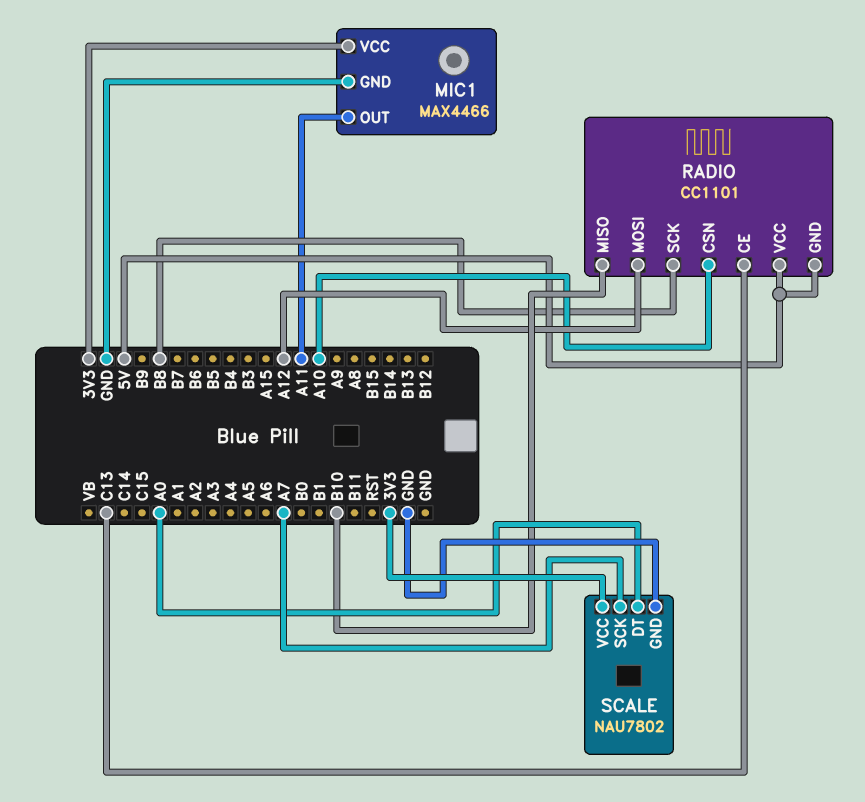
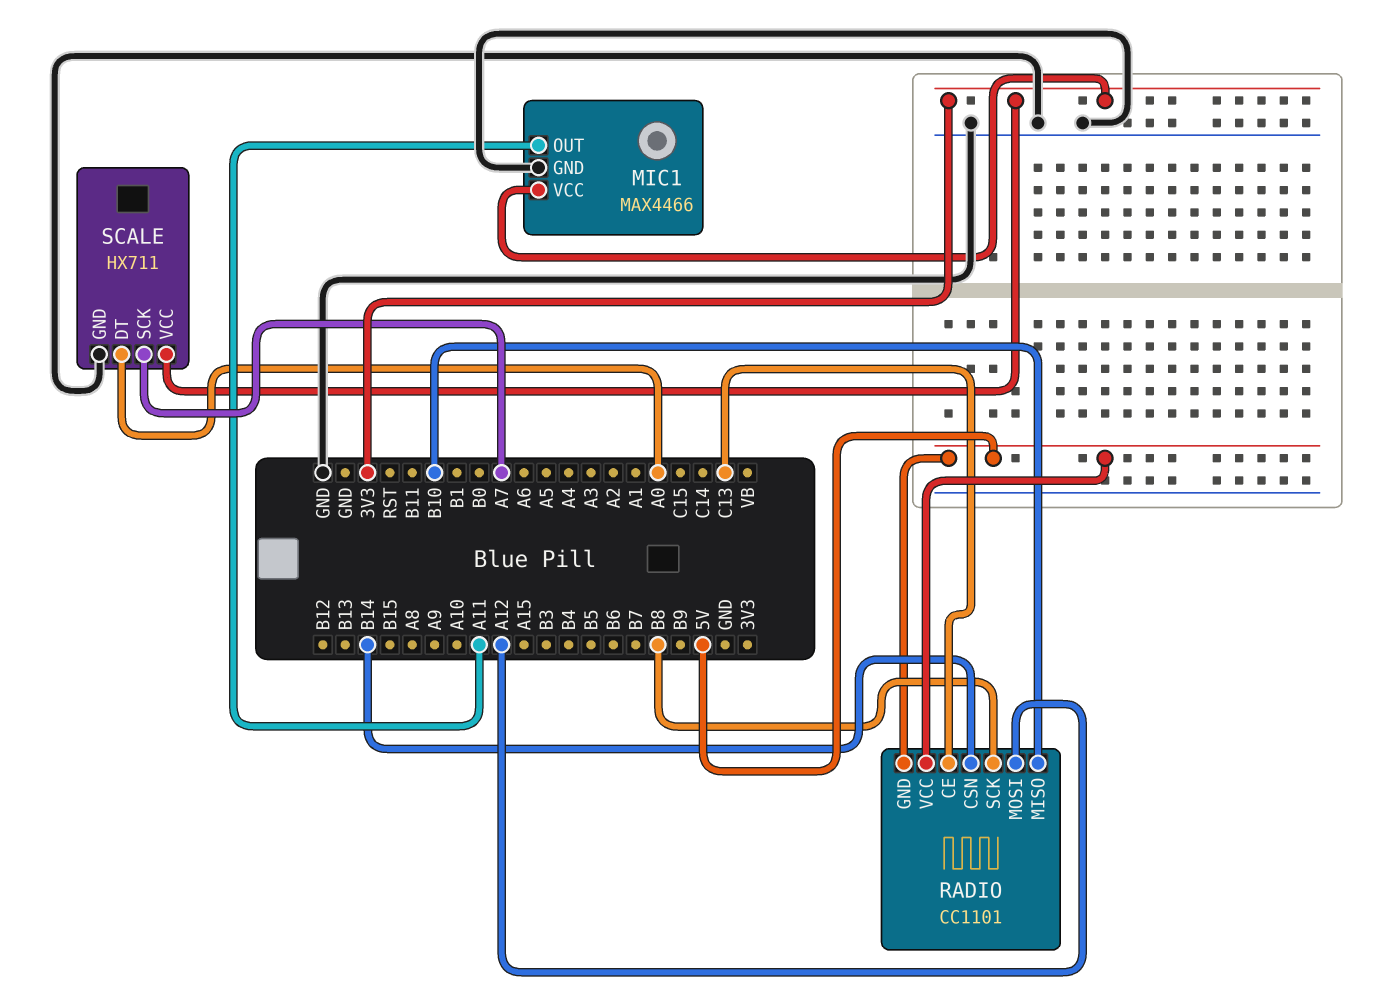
RADIO pin CSN: A10 -> B14
SCALE: NAU7802 -> HX711

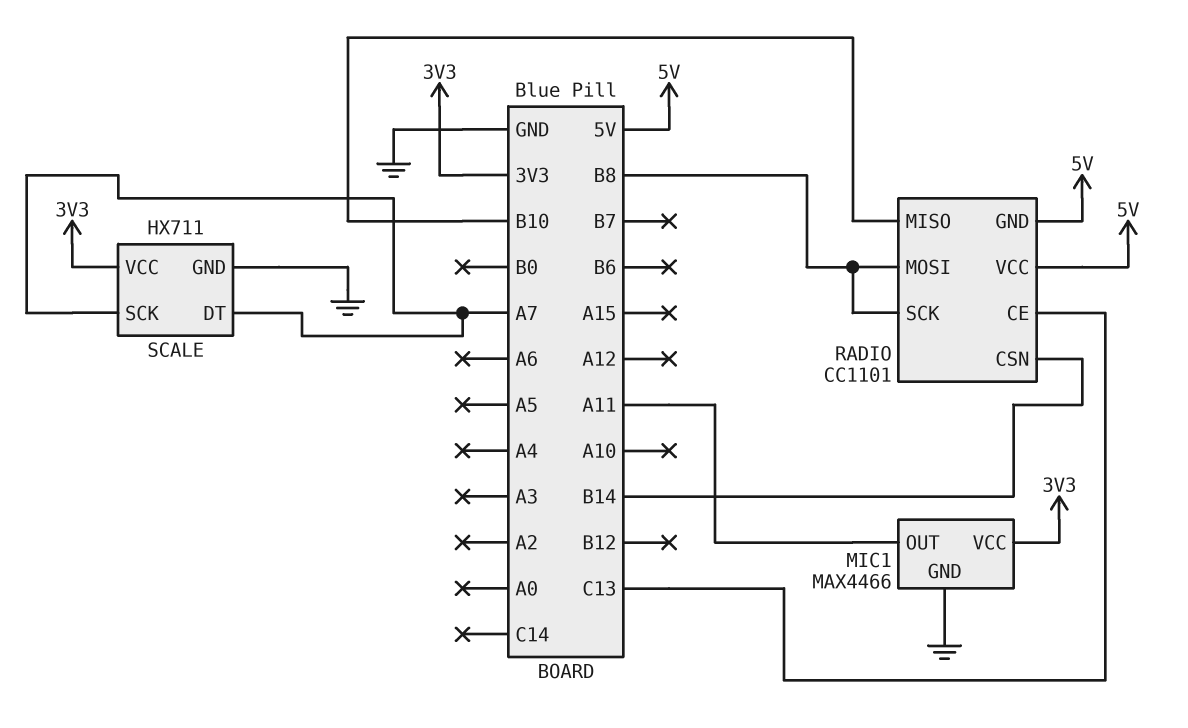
RADIO pin MOSI: A12 -> B8
SCALE pin DT: A0 -> A7

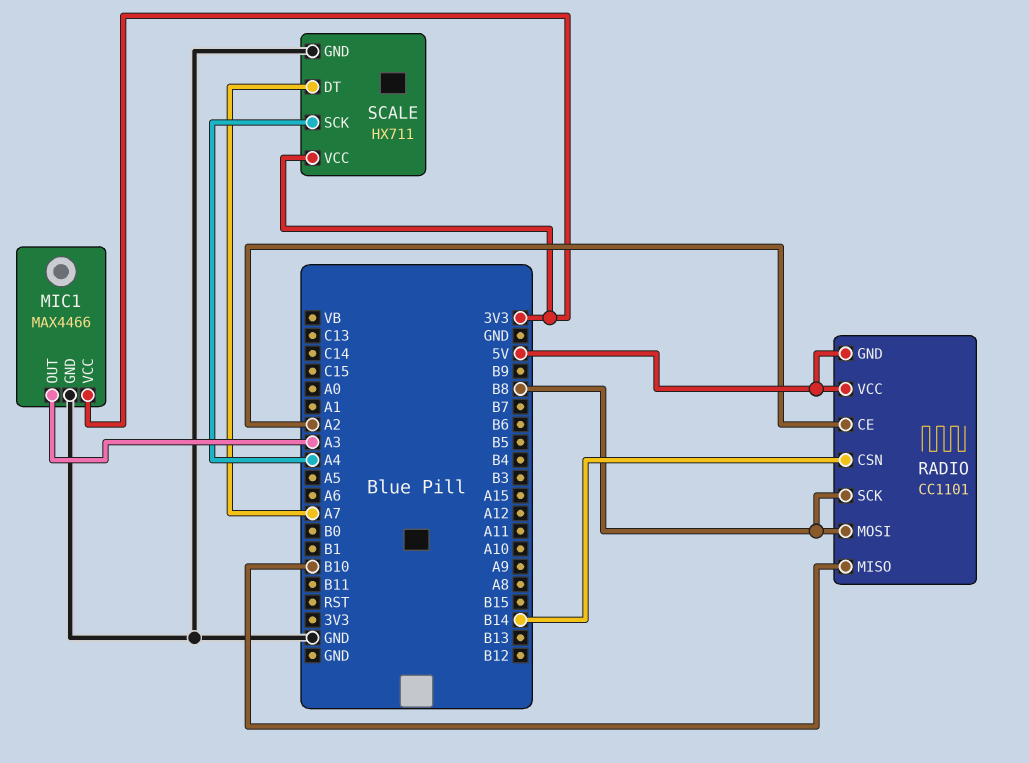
MIC1 pin OUT: A11 -> A3
RADIO pin CE: C13 -> A2
SCALE pin SCK: A7 -> A4

